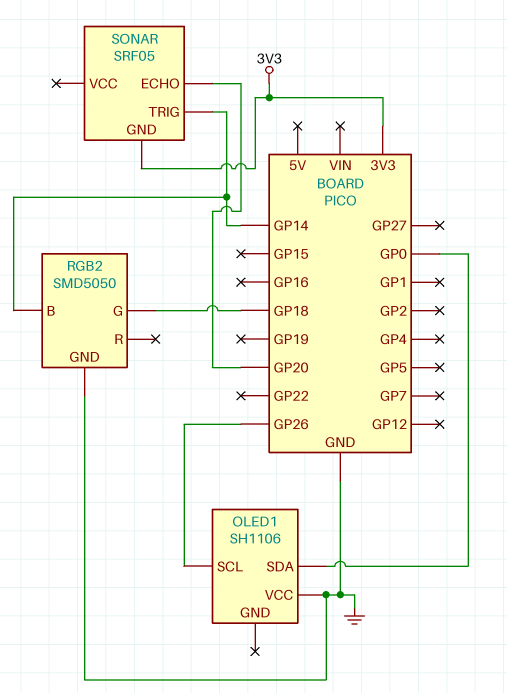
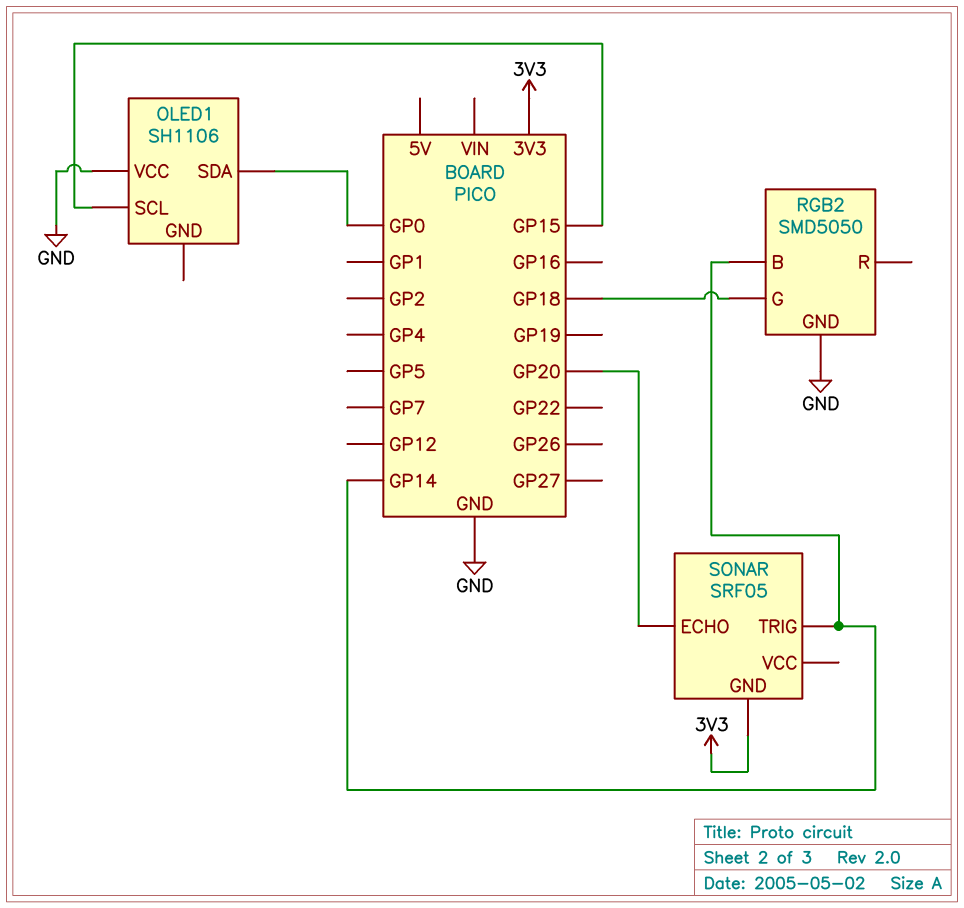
OLED1 pin SCL: GP26 -> GP15

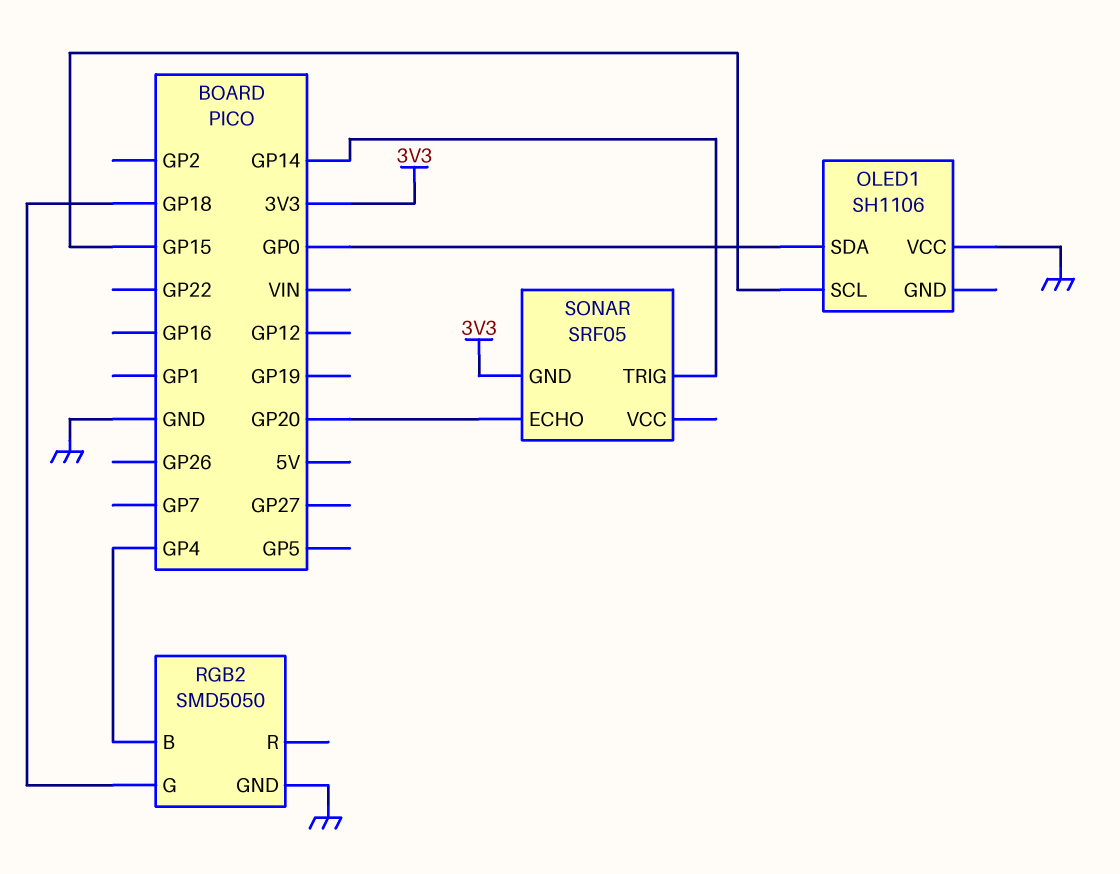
RGB2 pin B: GP14 -> GP4

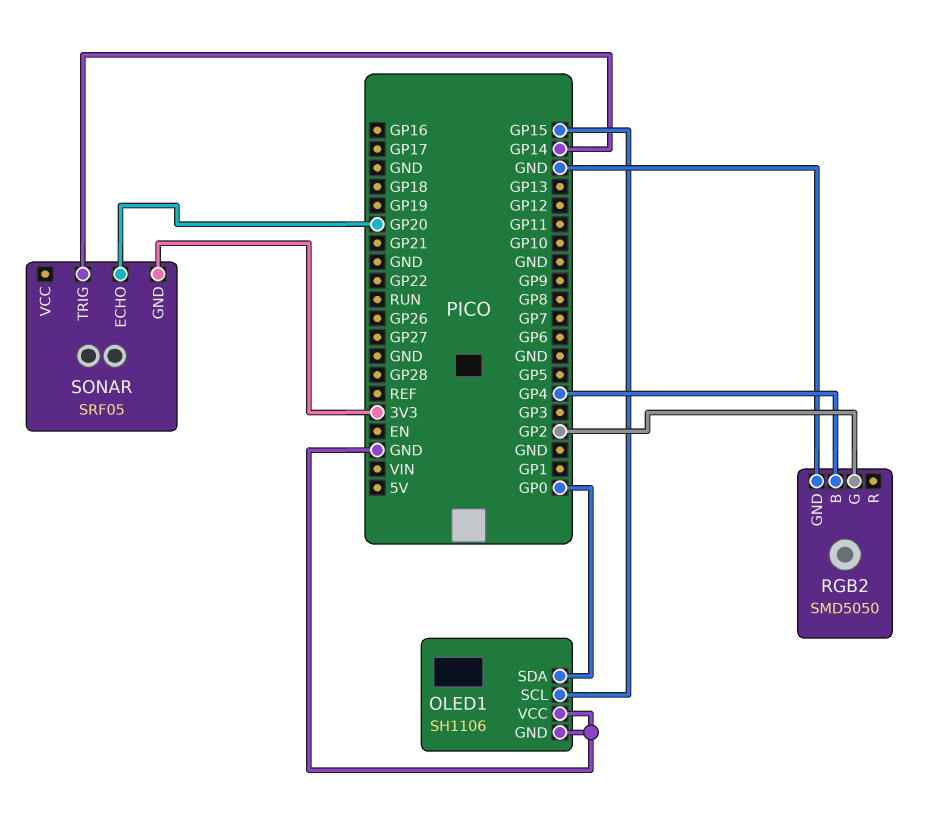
OLED1 pin GND: none -> GND
RGB2 pin G: GP18 -> GP2

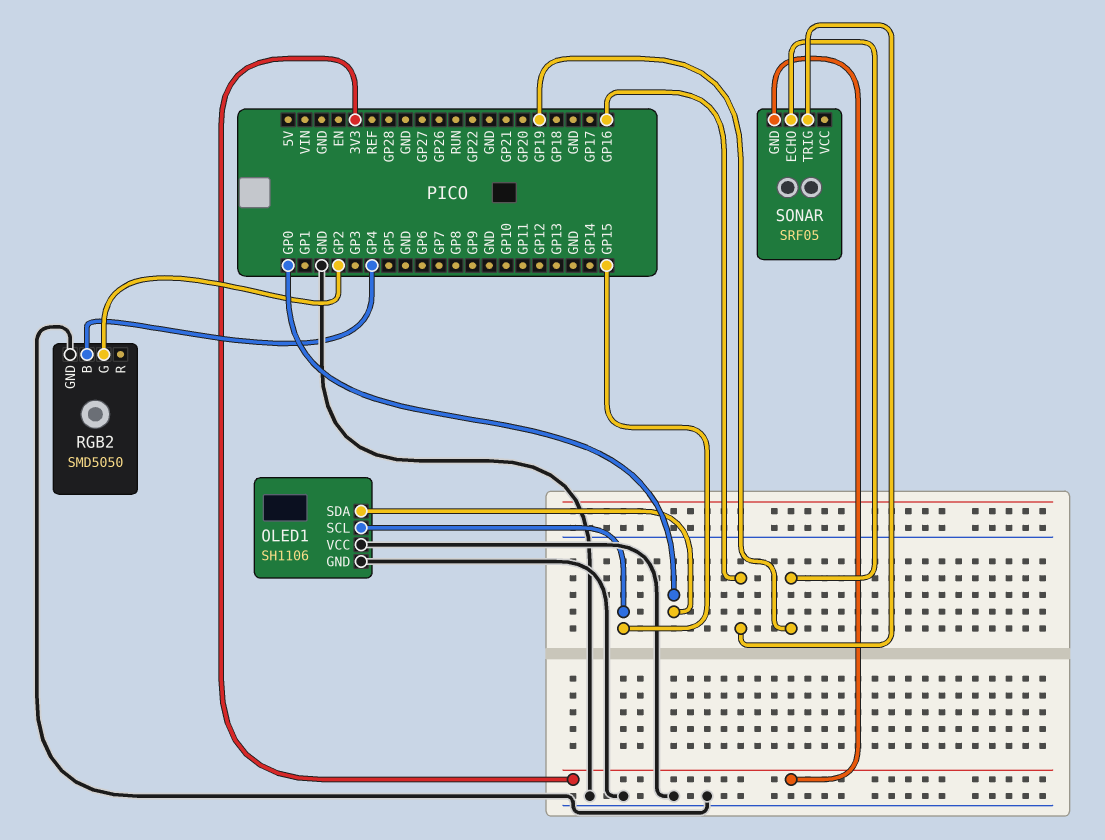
SONAR pin ECHO: GP20 -> GP19
SONAR pin TRIG: GP14 -> GP16

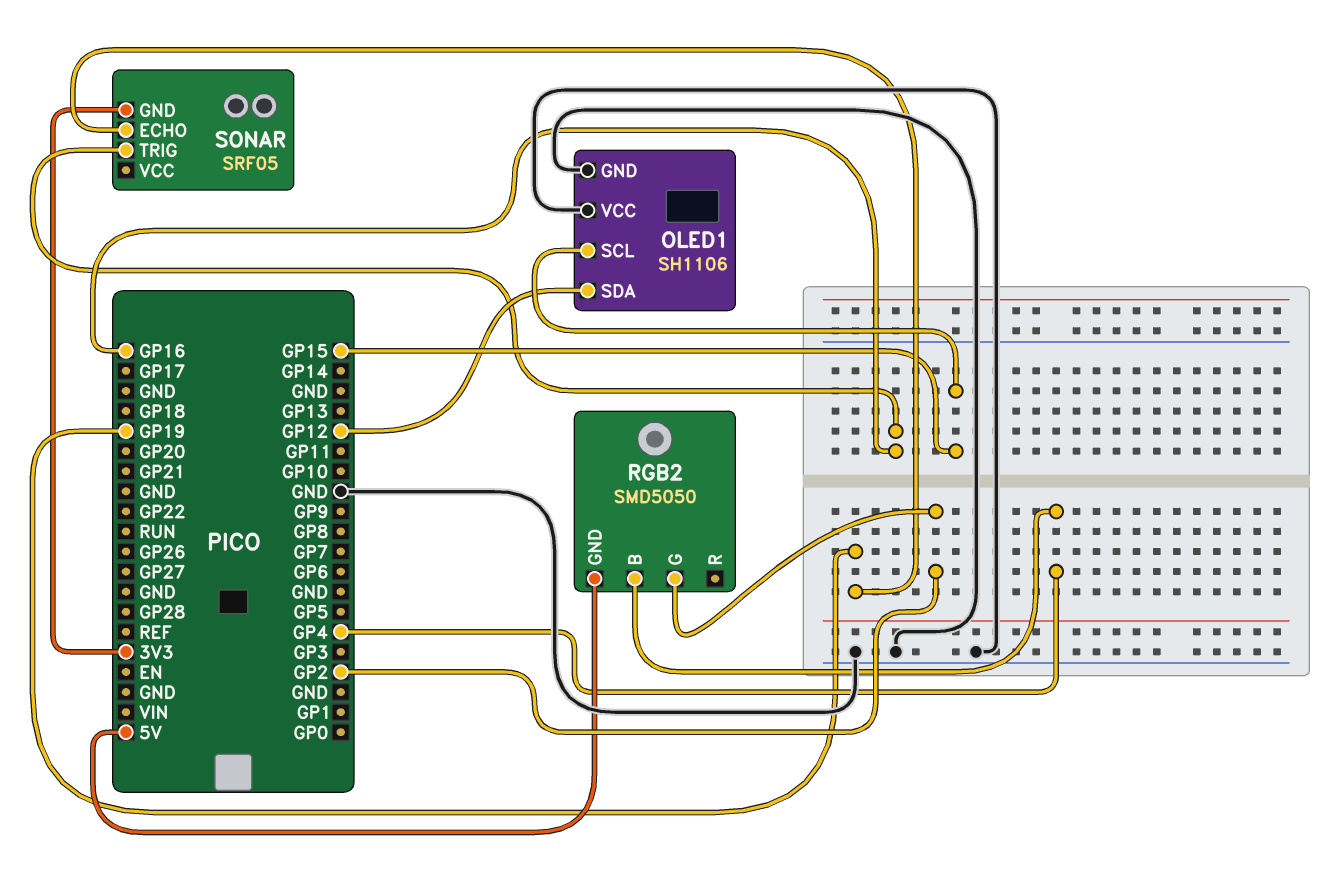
OLED1 pin SDA: GP0 -> GP12
RGB2 pin GND: GND -> 5V

